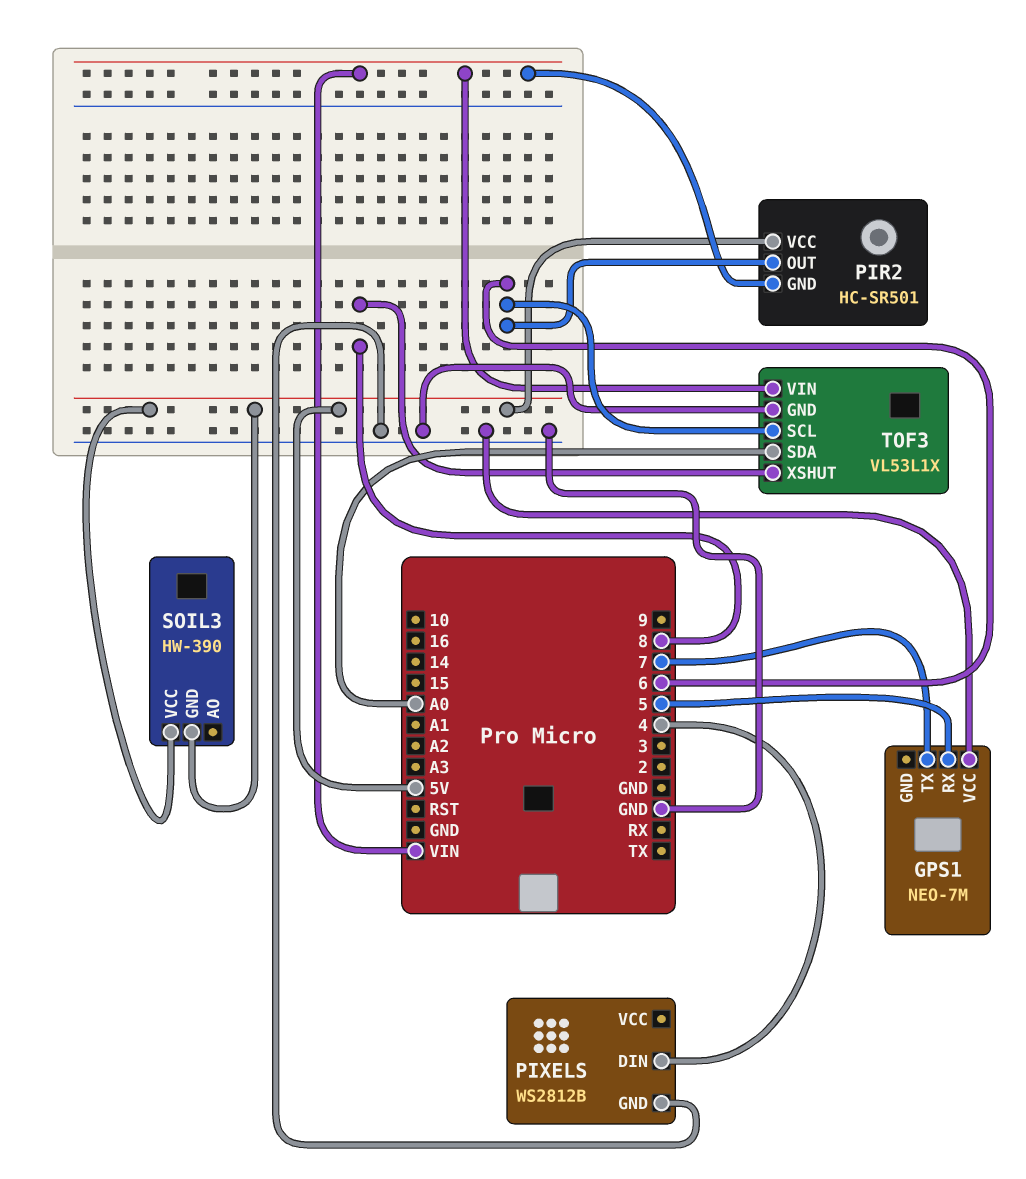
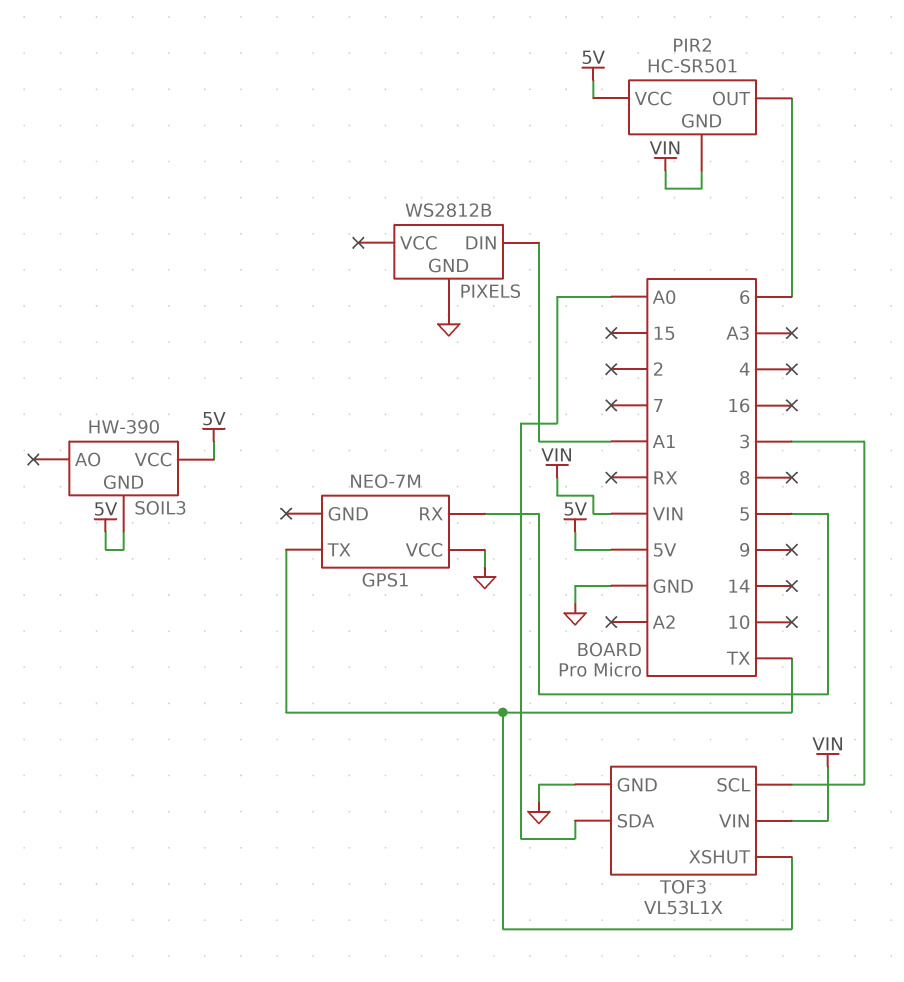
GPS1 pin TX: 7 -> TX
PIXELS pin DIN: 4 -> A1
TOF3 pin SCL: 6 -> 3
TOF3 pin XSHUT: 8 -> TX

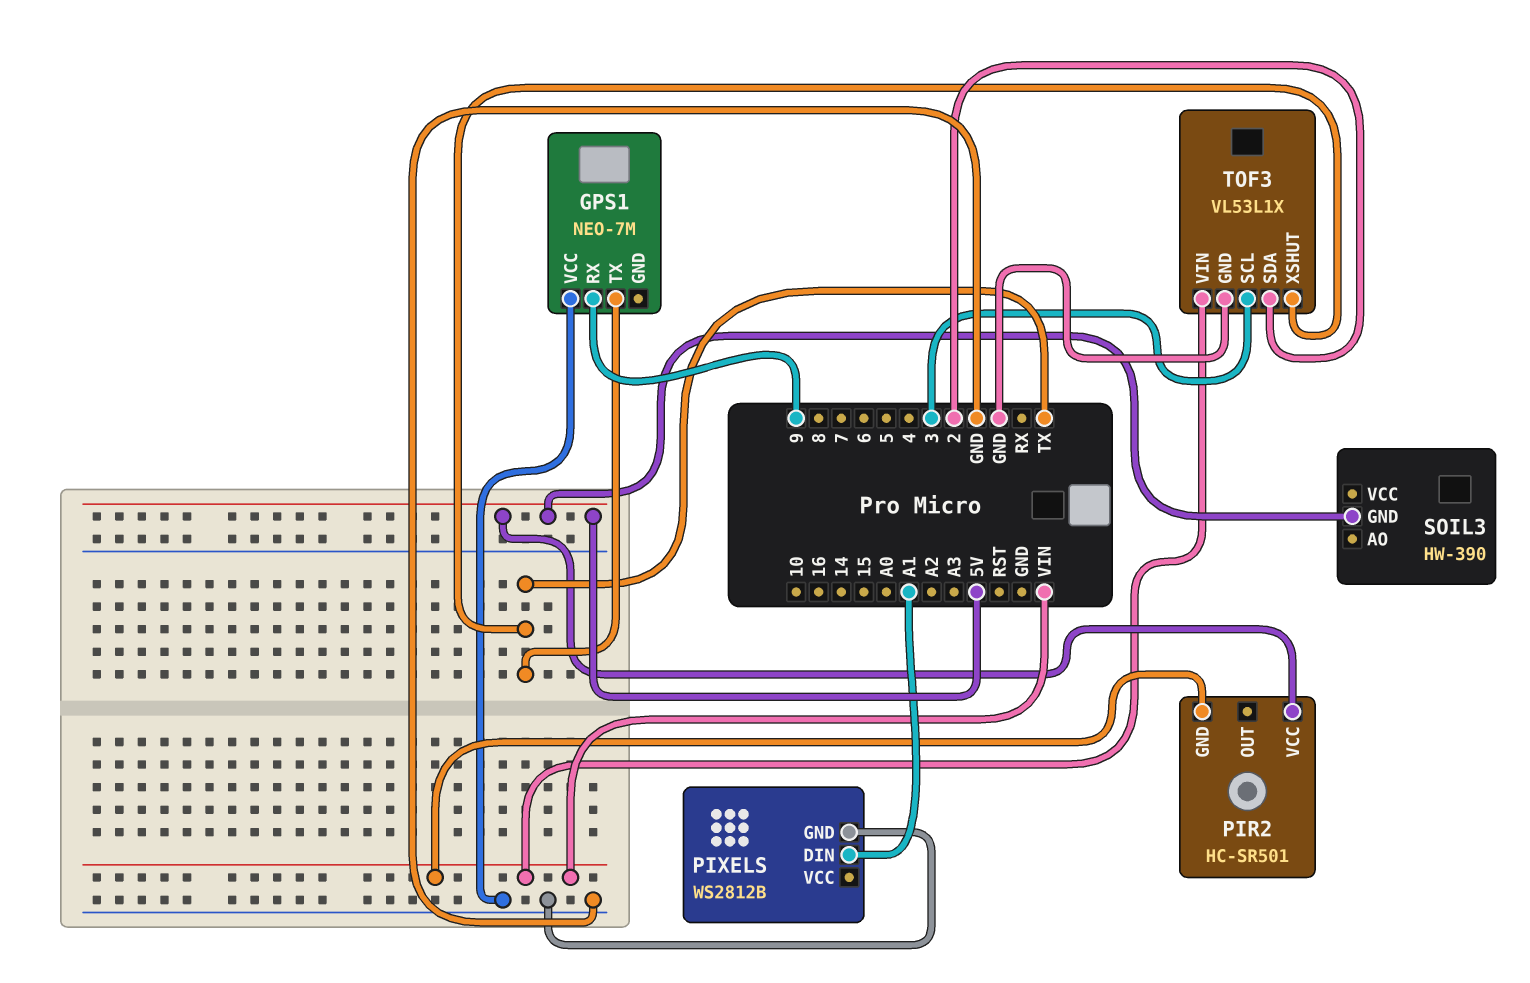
GPS1 pin RX: 5 -> 9
PIR2 pin OUT: 6 -> none
SOIL3 pin VCC: 5V -> none
TOF3 pin SDA: A0 -> 2

